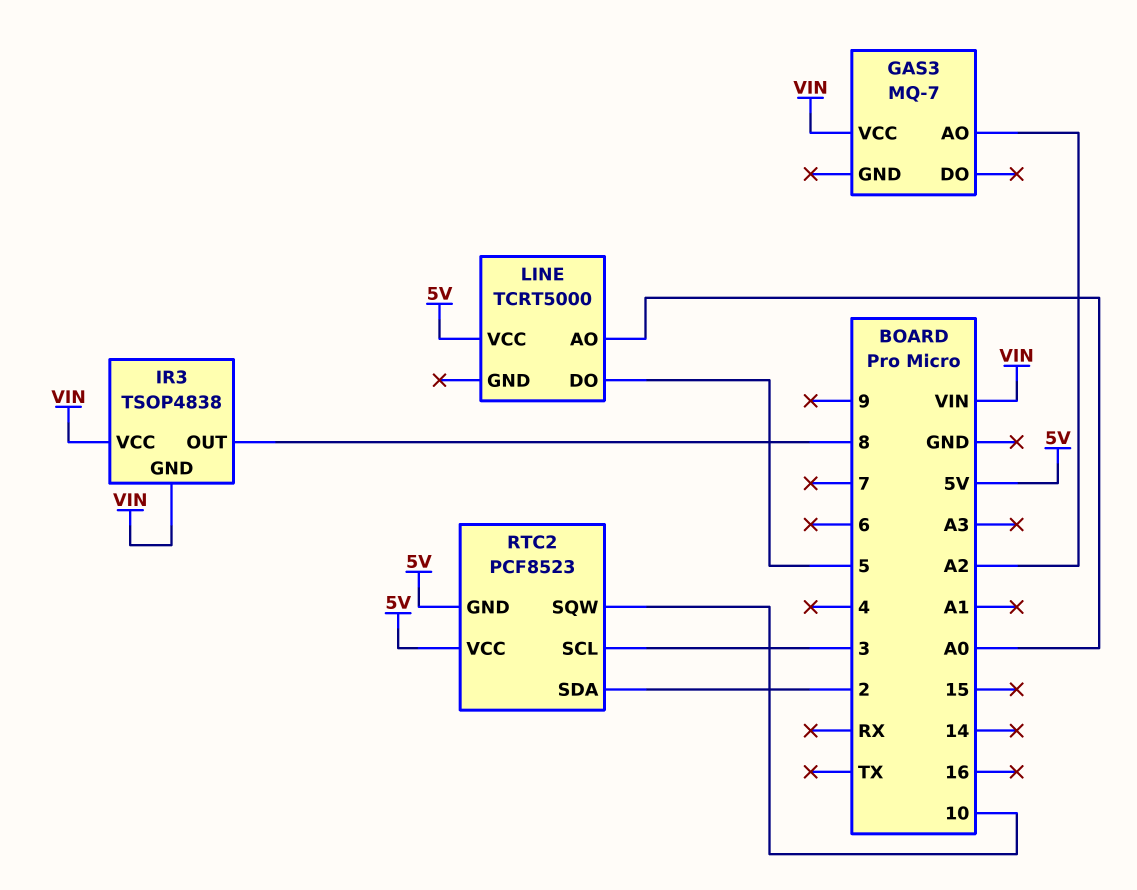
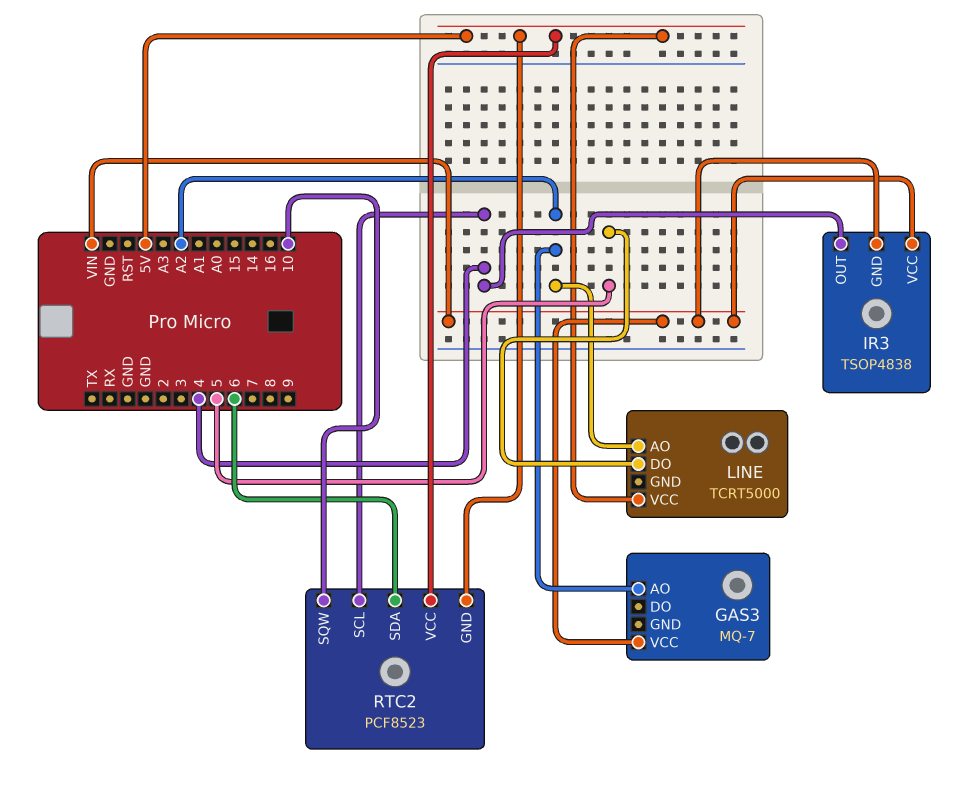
IR3 pin OUT: 8 -> 4
LINE pin AO: A0 -> A2
RTC2 pin SCL: 3 -> 4
RTC2 pin SDA: 2 -> 6

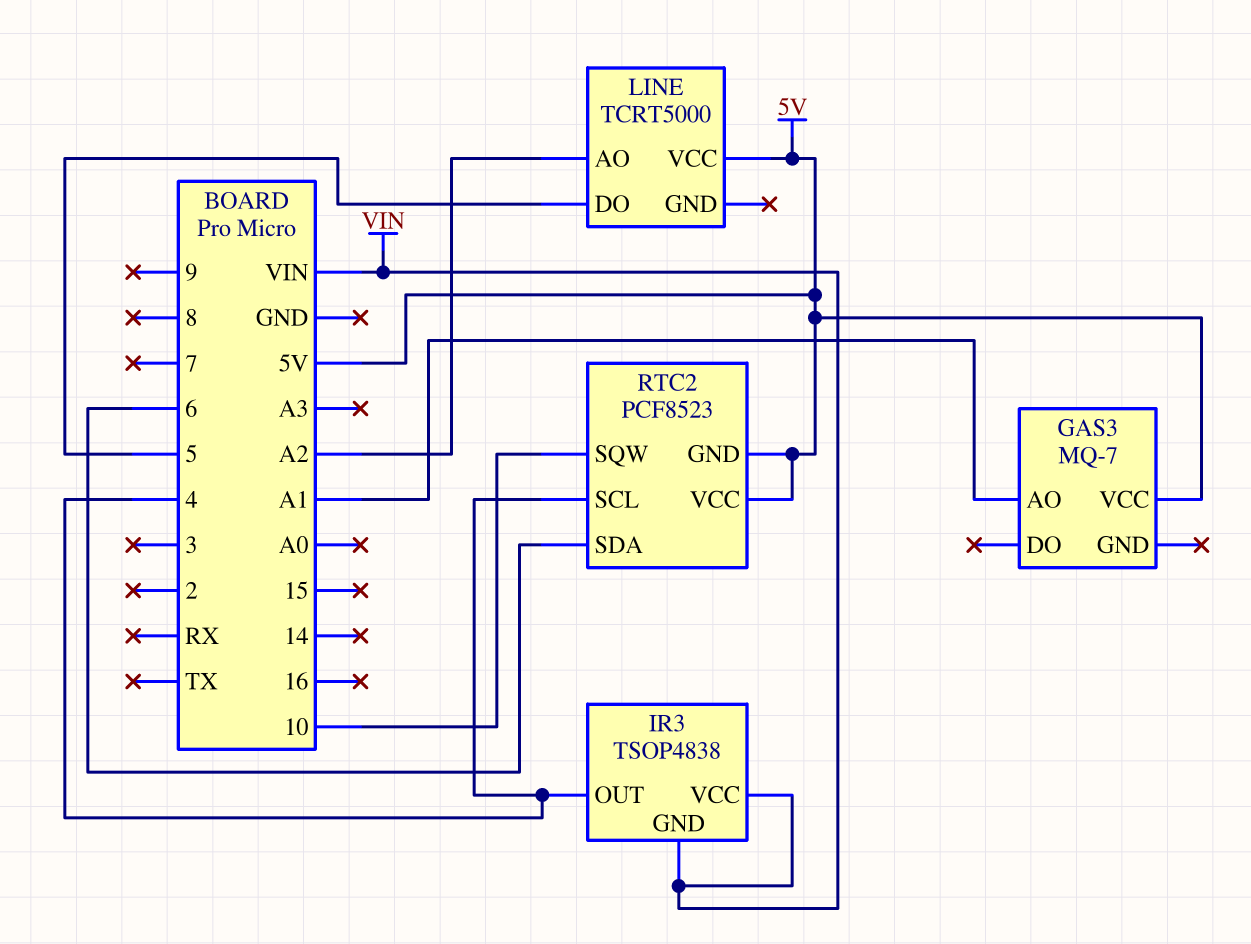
GAS3 pin AO: A2 -> A1
GAS3 pin VCC: VIN -> 5V

